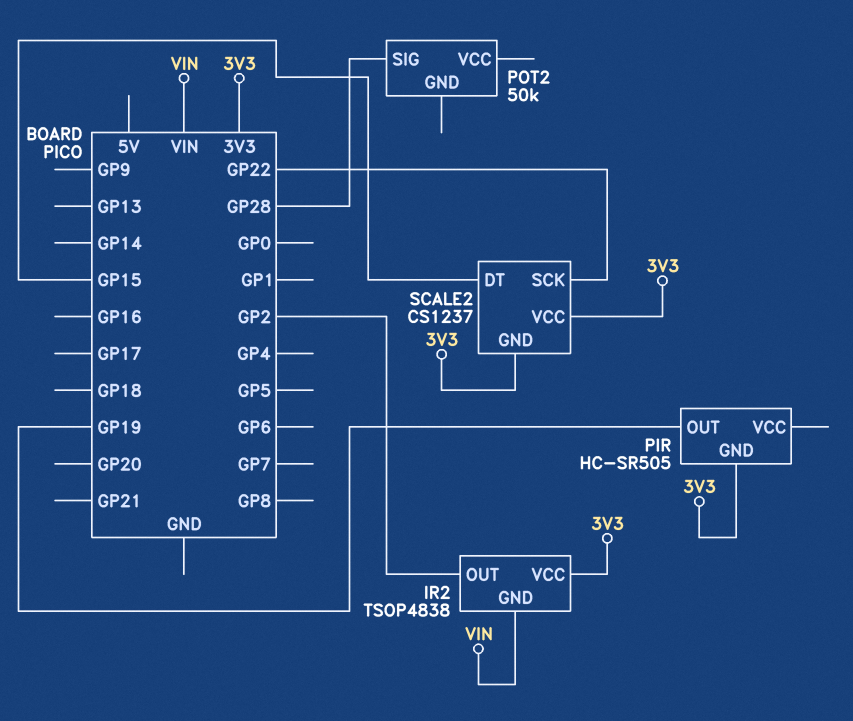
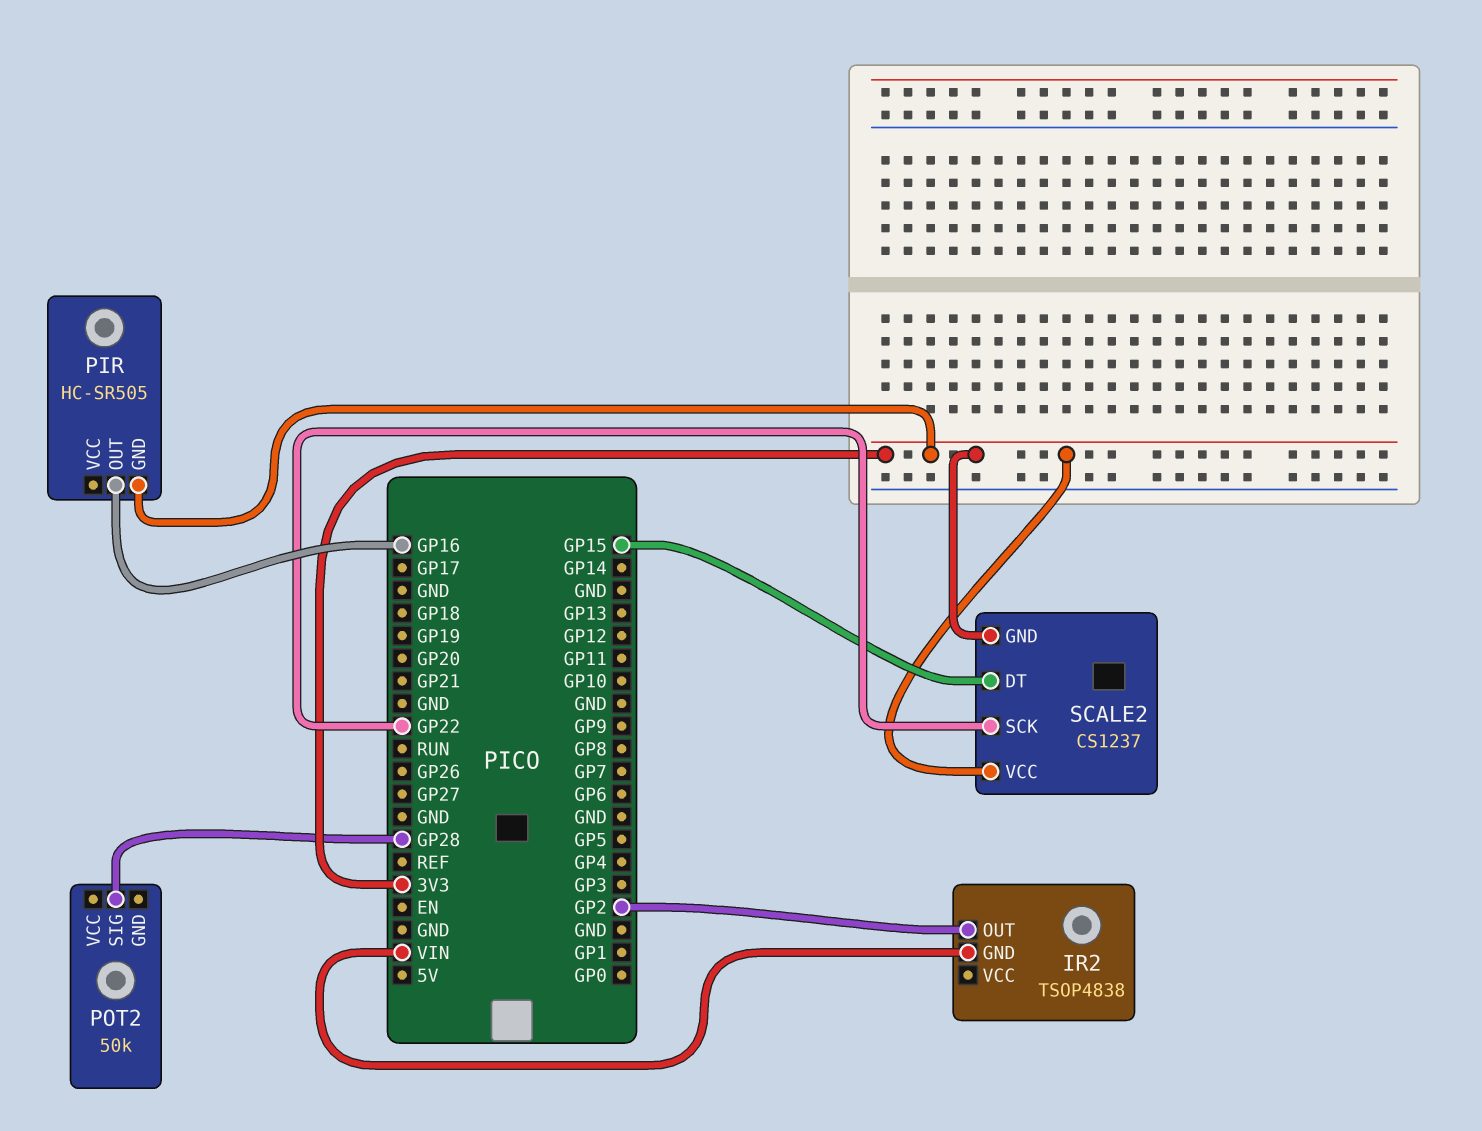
IR2 pin VCC: 3V3 -> none
PIR pin OUT: GP19 -> GP16

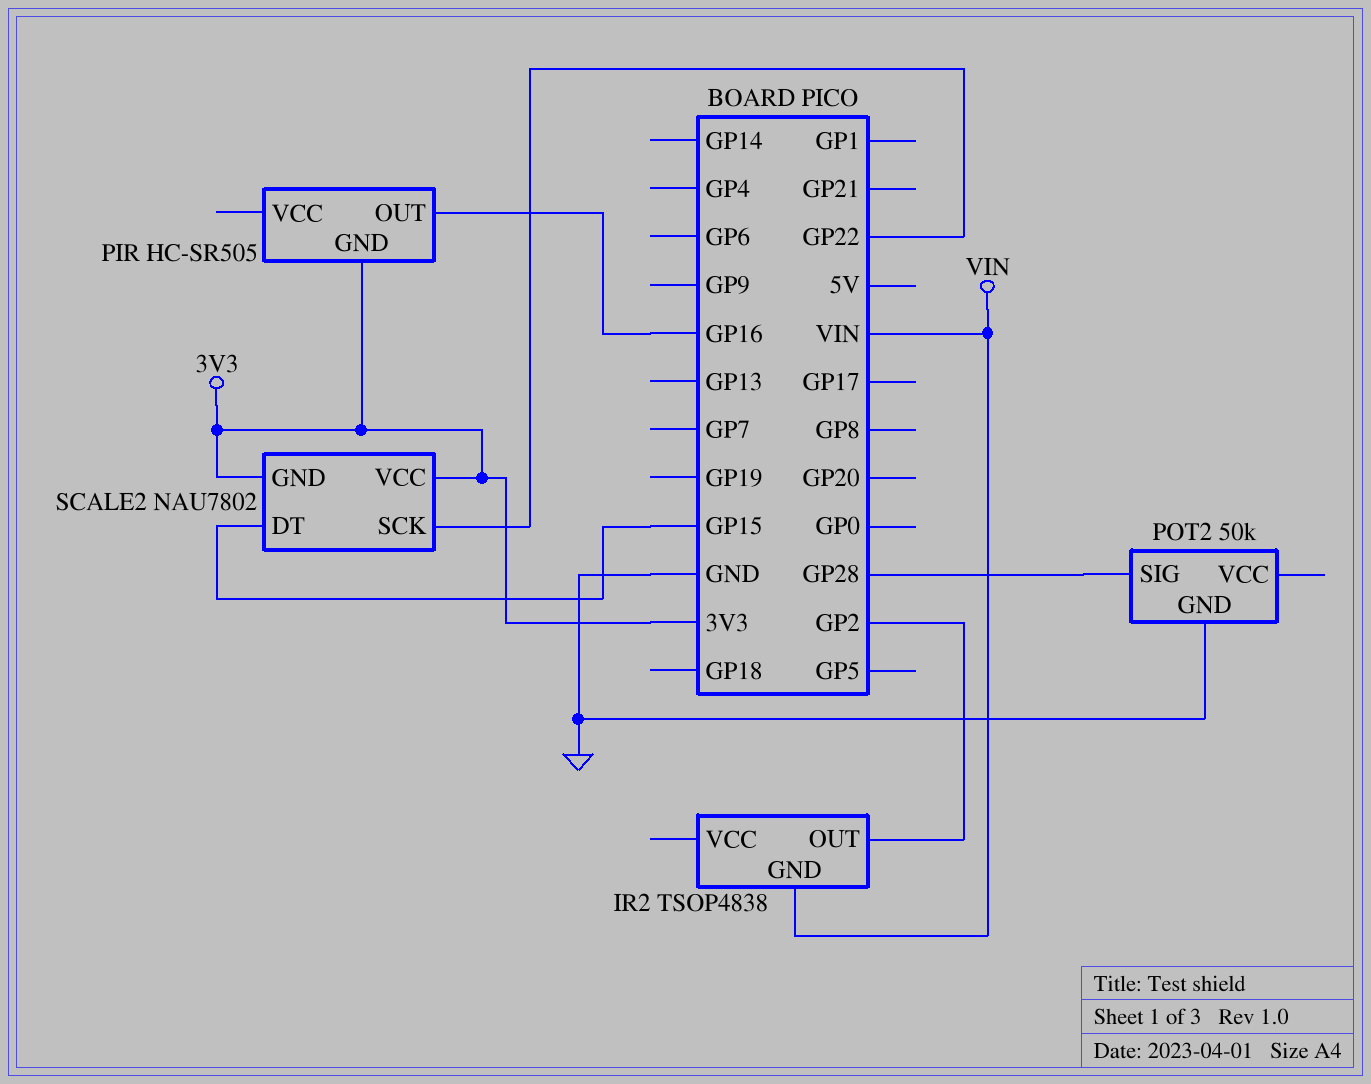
POT2 pin GND: none -> GND
SCALE2: CS1237 -> NAU7802

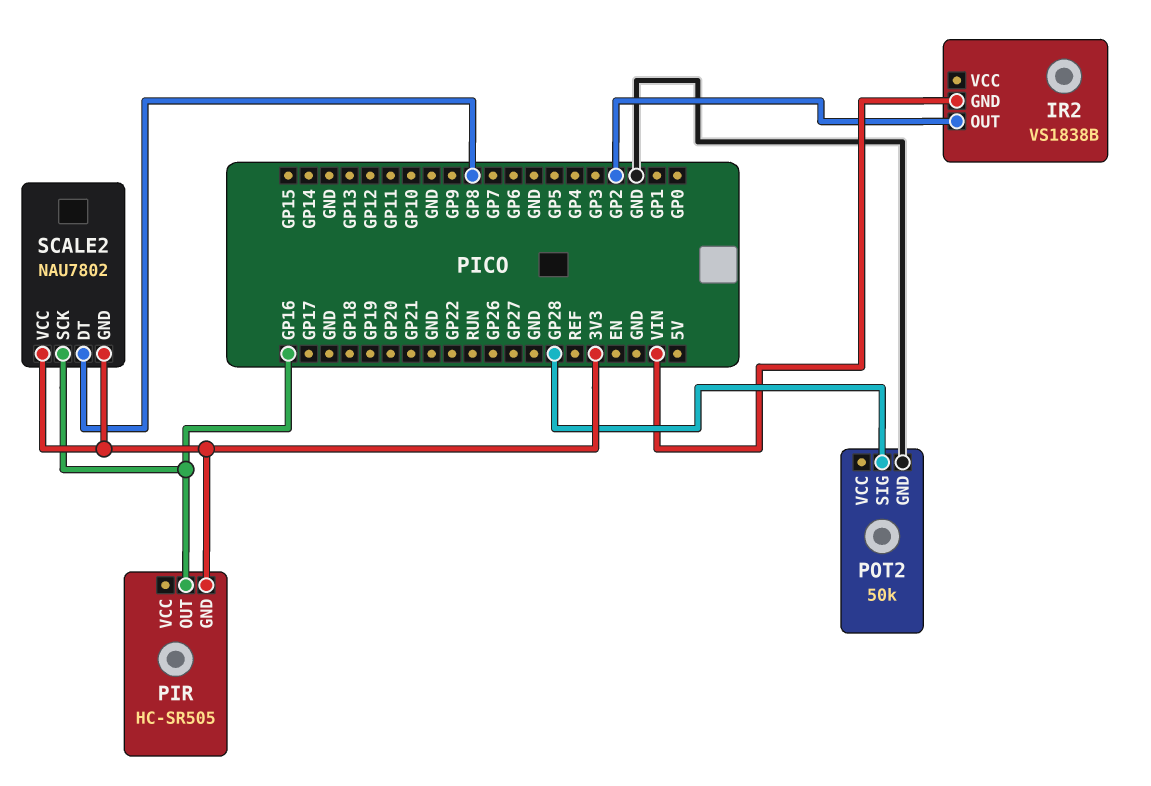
IR2: TSOP4838 -> VS1838B
SCALE2 pin DT: GP15 -> GP8
SCALE2 pin SCK: GP22 -> GP16

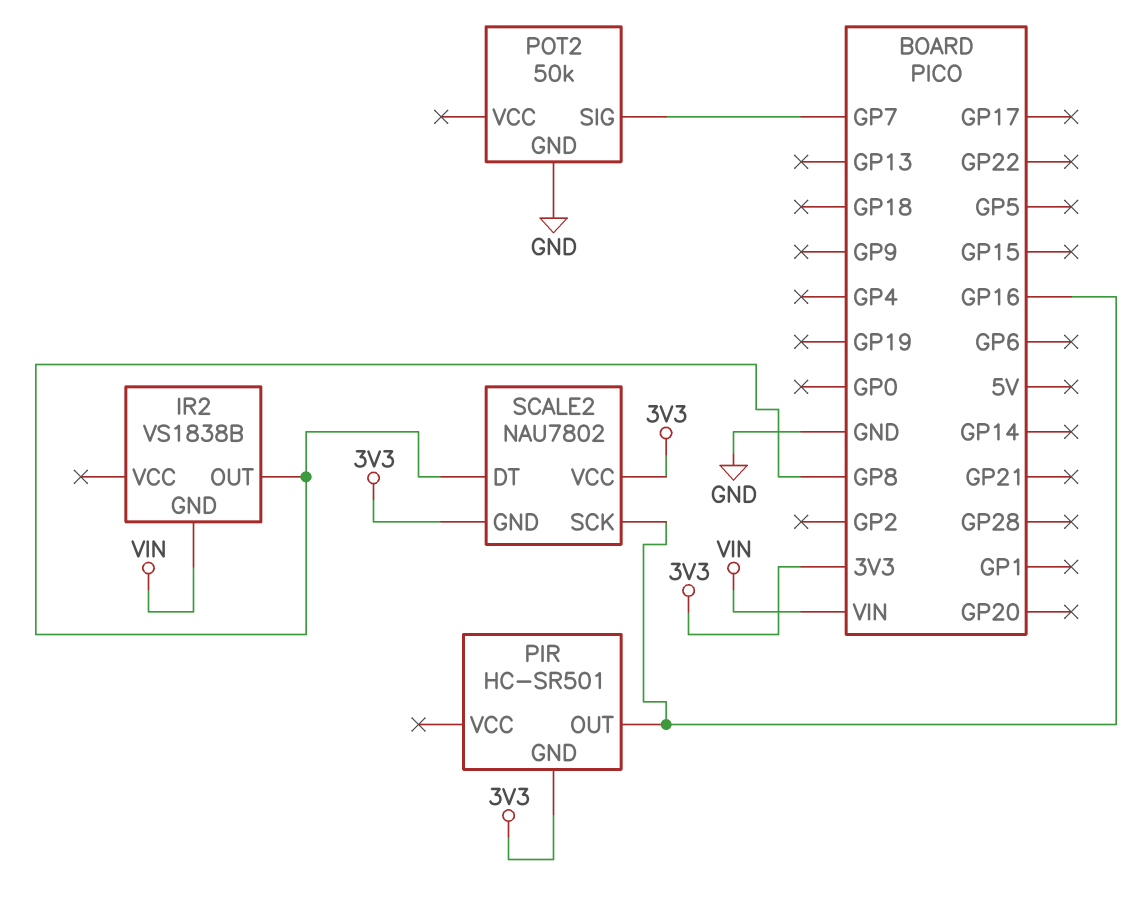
IR2 pin OUT: GP2 -> GP8
PIR: HC-SR505 -> HC-SR501
POT2 pin SIG: GP28 -> GP7

